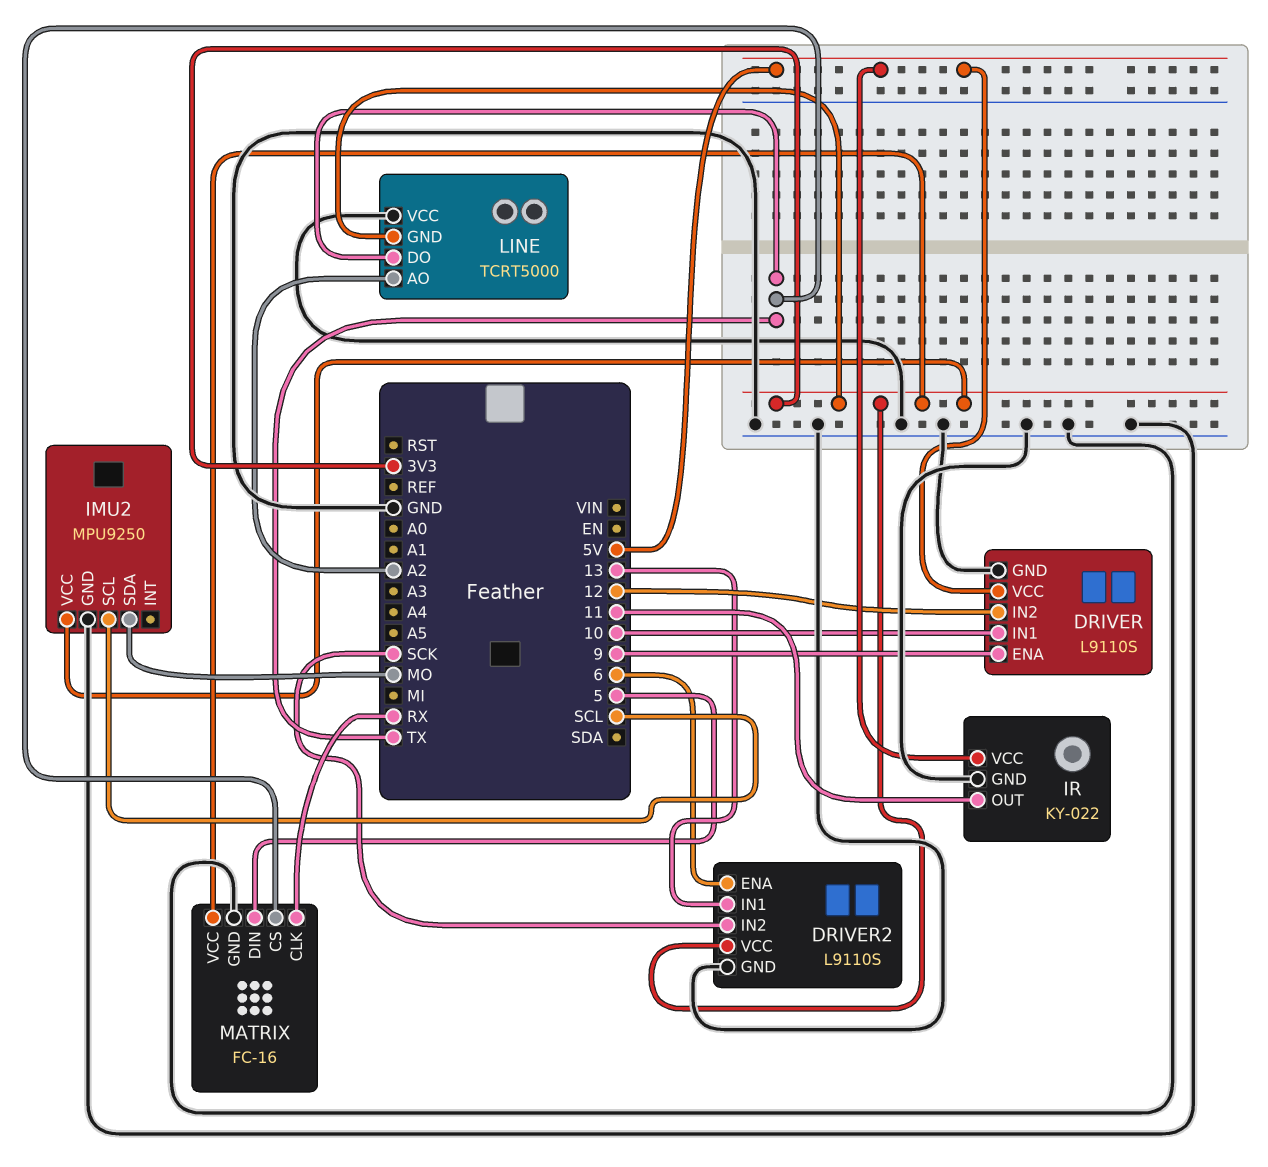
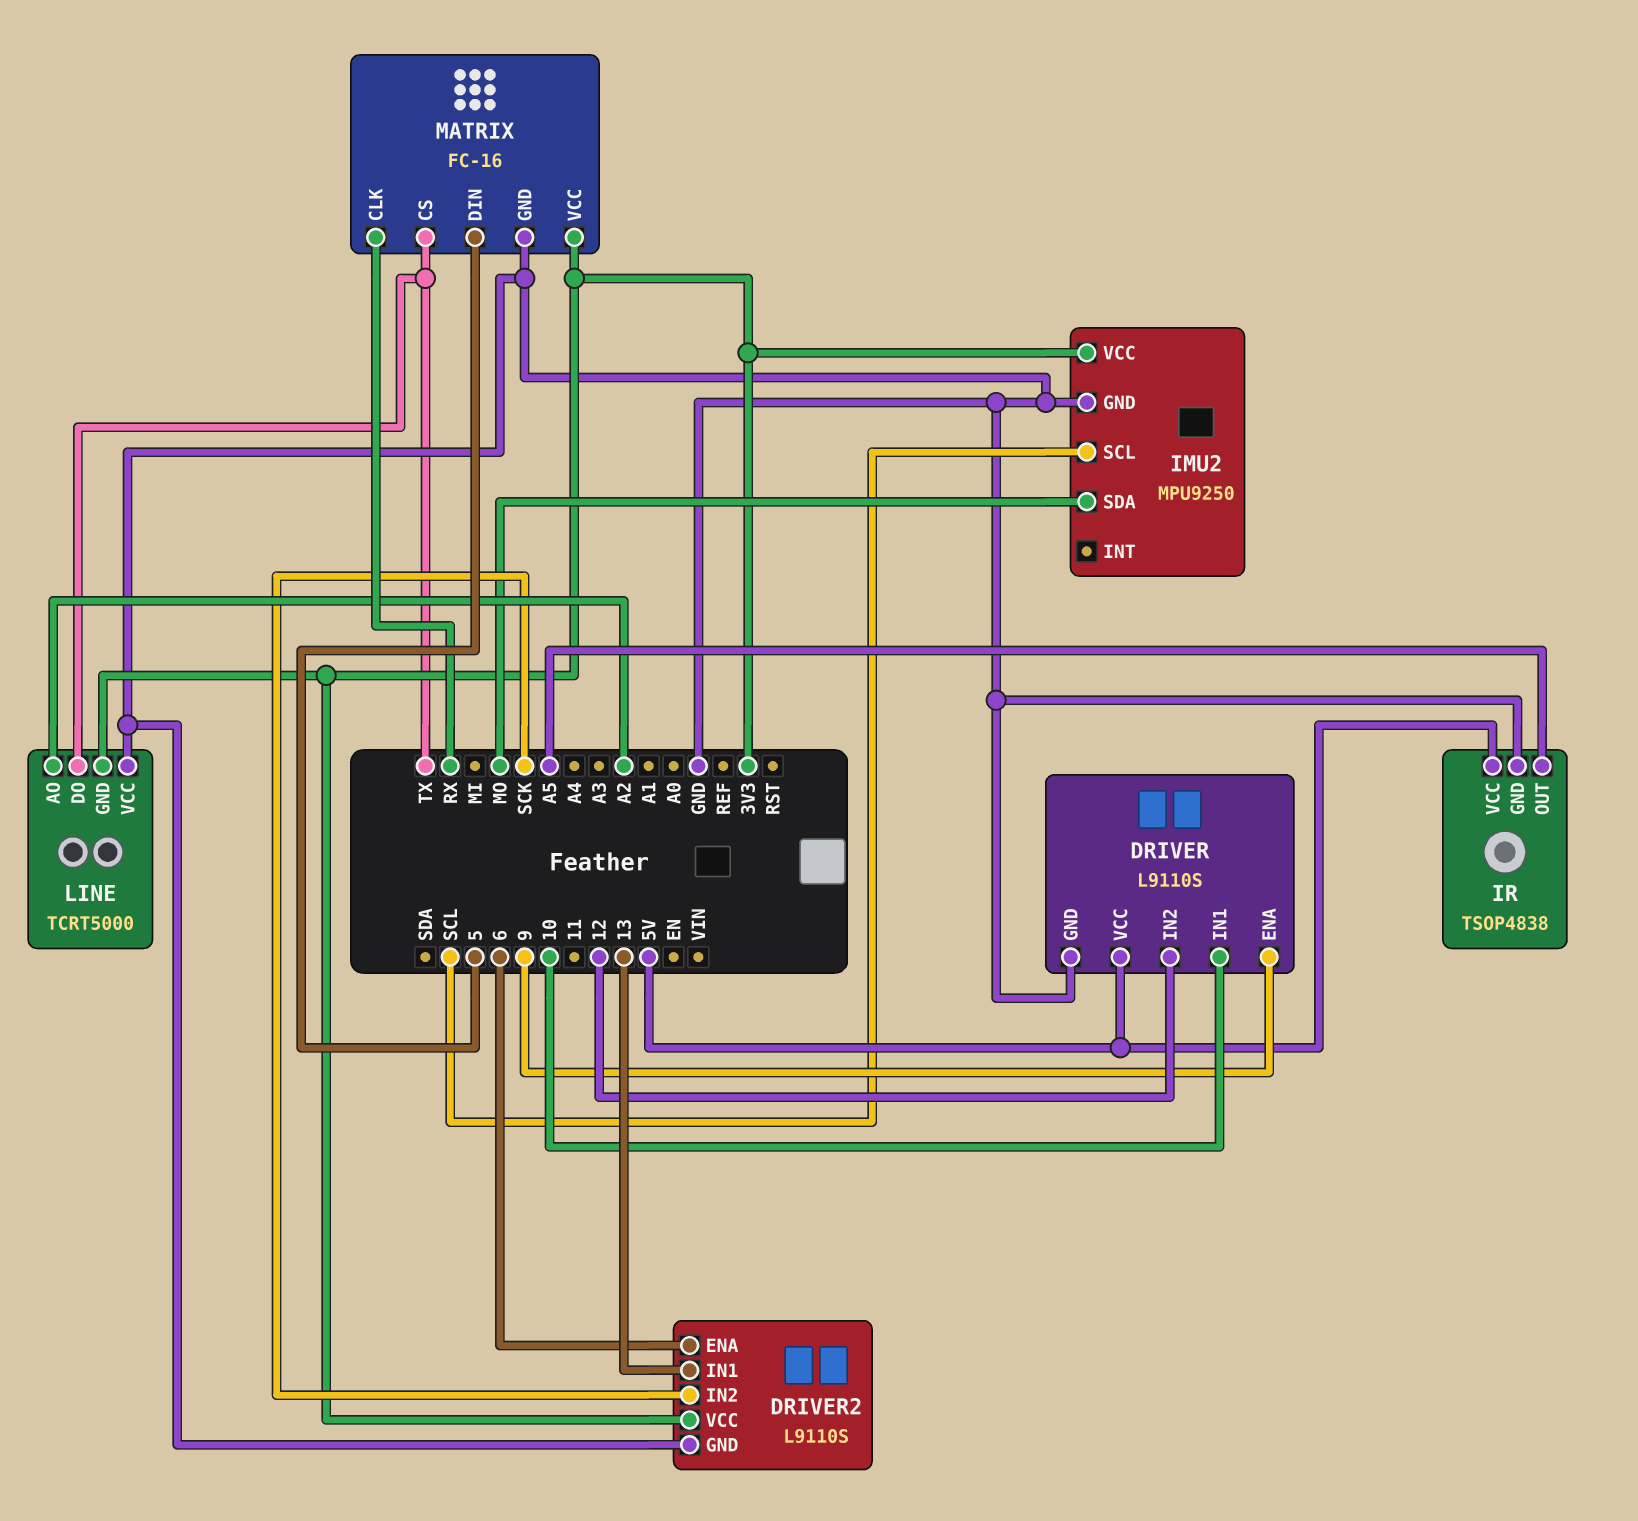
IR: KY-022 -> TSOP4838
IR pin OUT: 11 -> A5

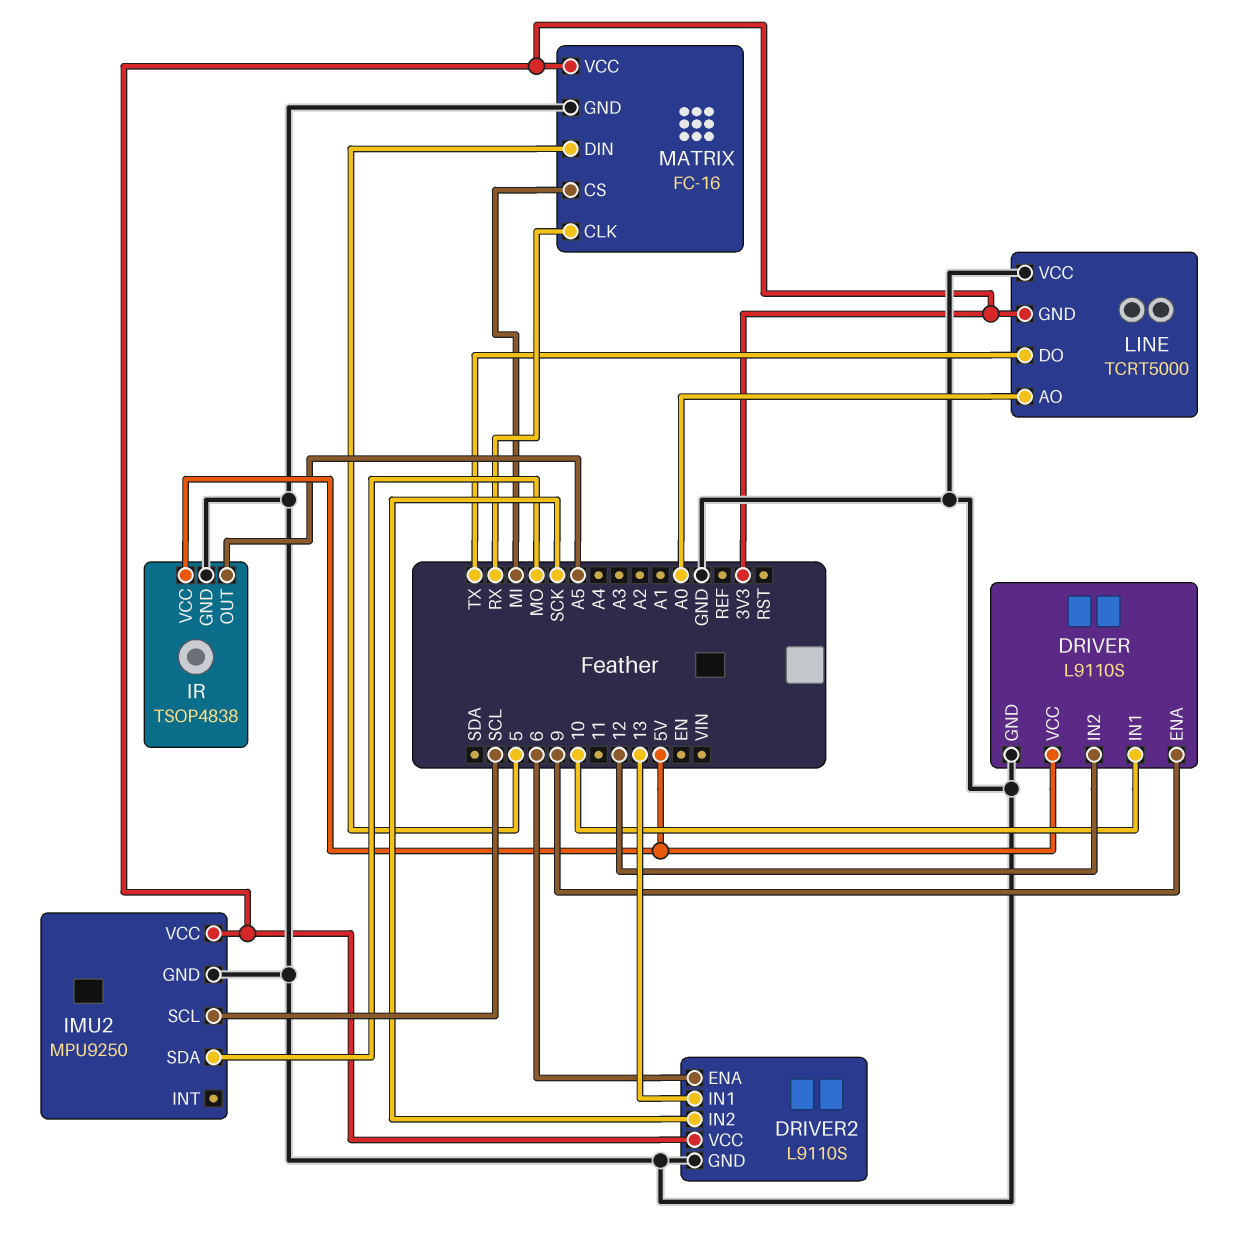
LINE pin AO: A2 -> A0
MATRIX pin CS: TX -> MI

